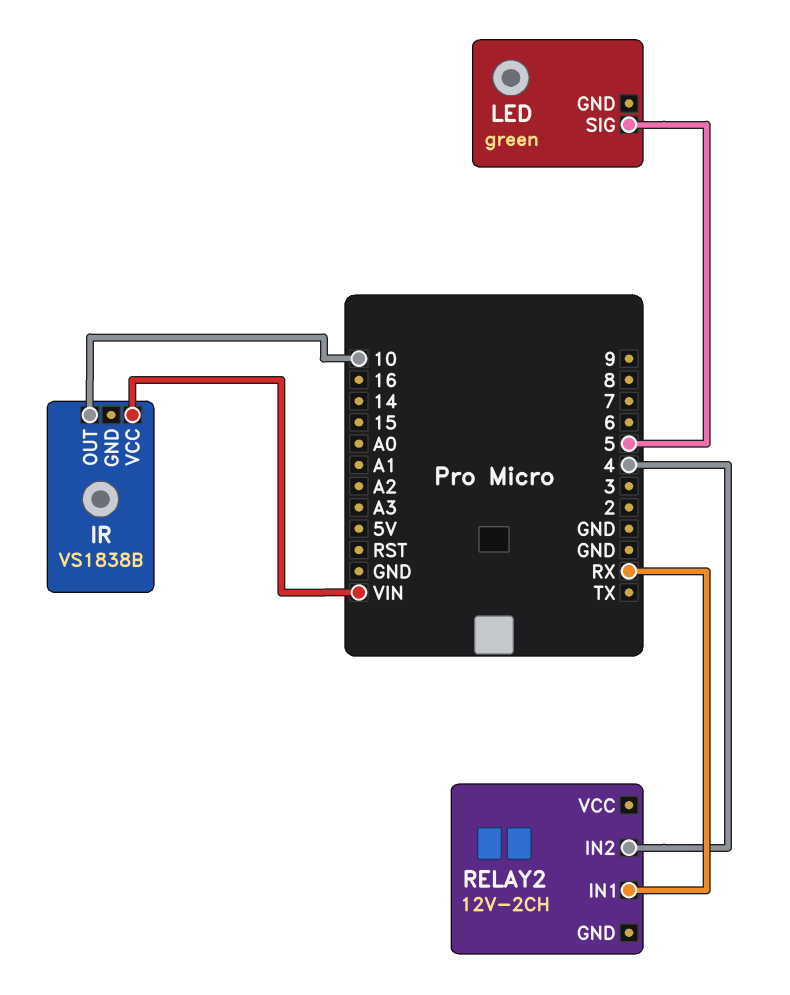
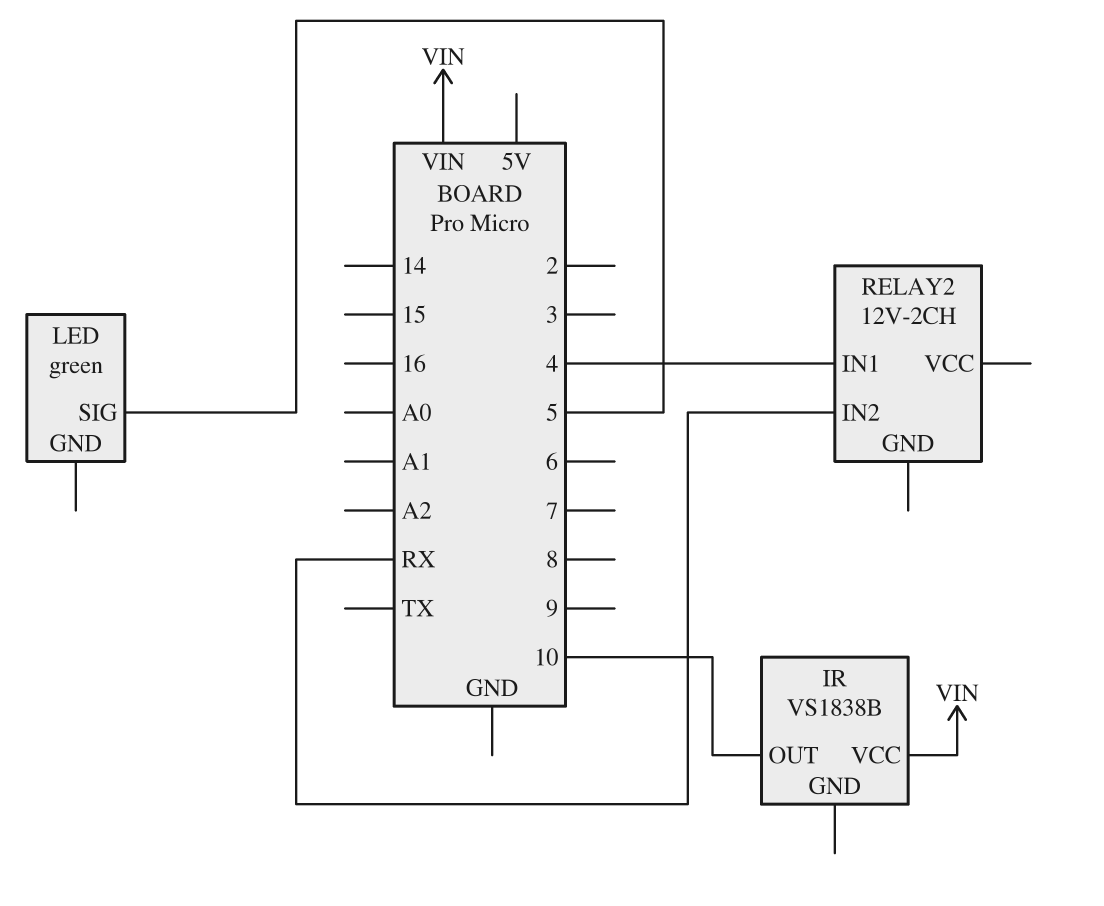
RELAY2 pin IN1: RX -> 4
RELAY2 pin IN2: 4 -> RX

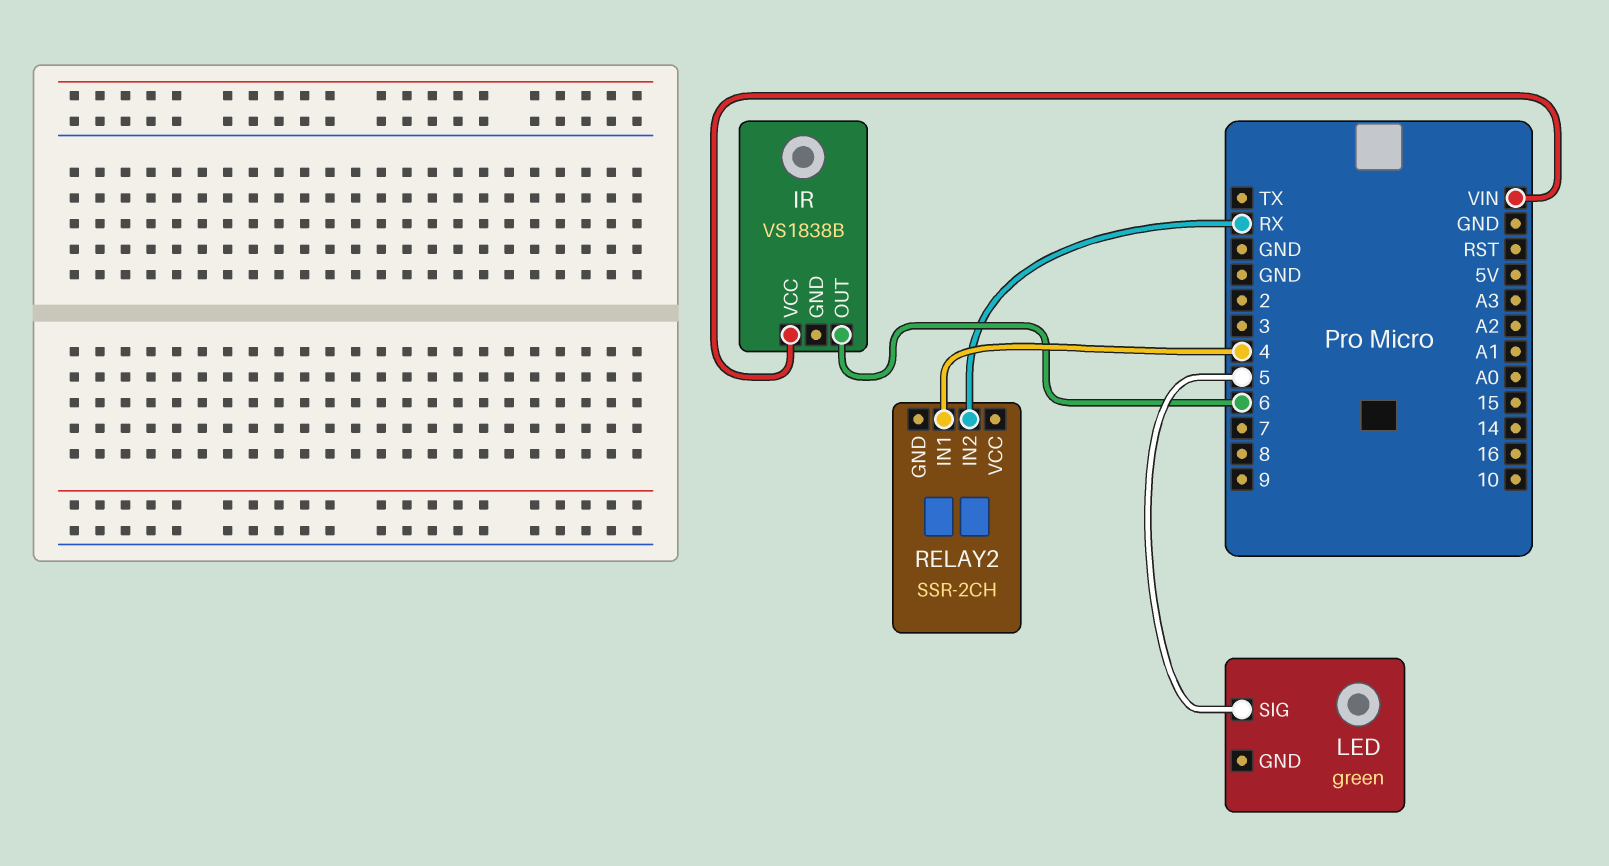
IR pin OUT: 10 -> 6
RELAY2: 12V-2CH -> SSR-2CH

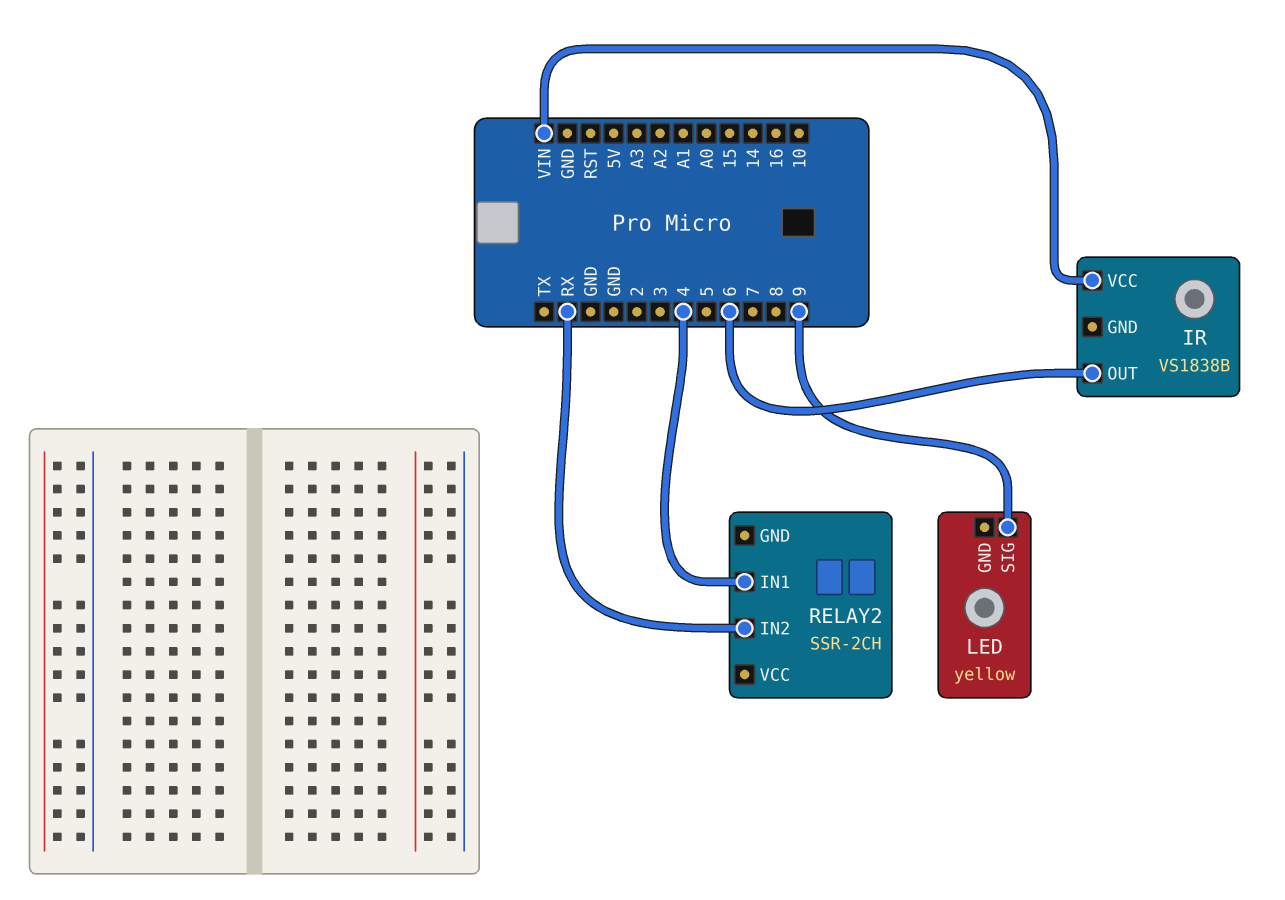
LED: green -> yellow
LED pin SIG: 5 -> 9

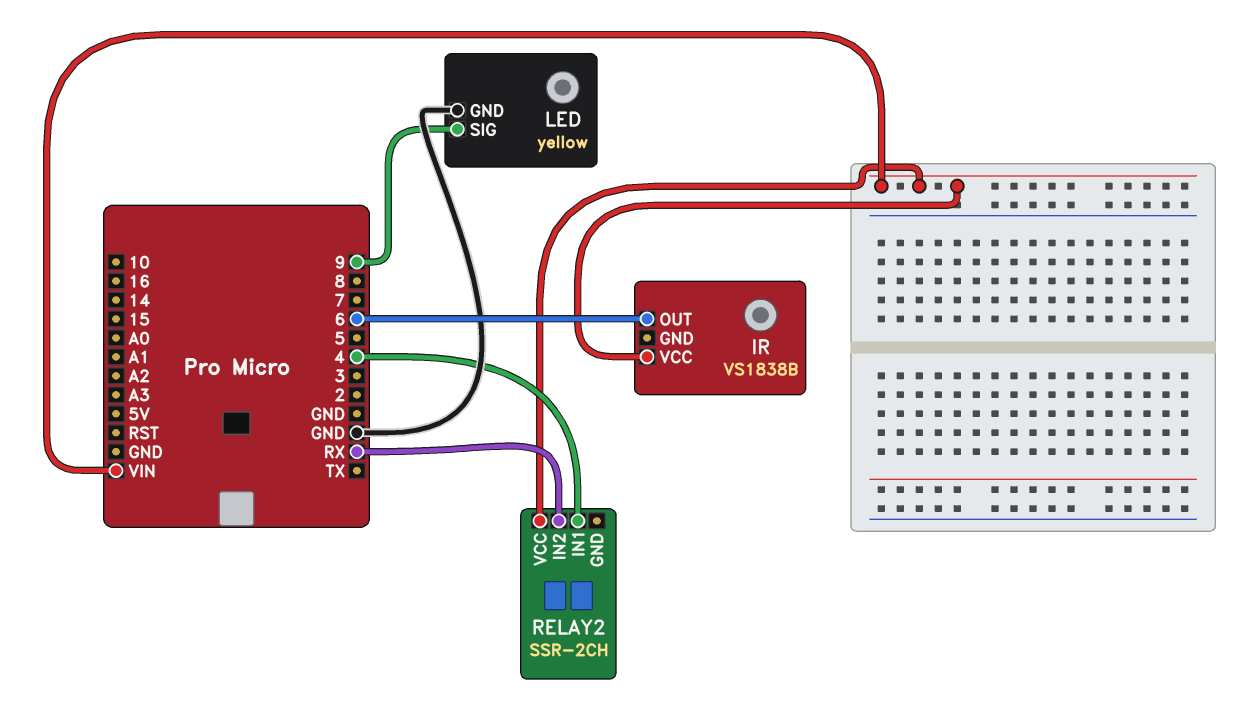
LED pin GND: none -> GND
RELAY2 pin VCC: none -> VIN

